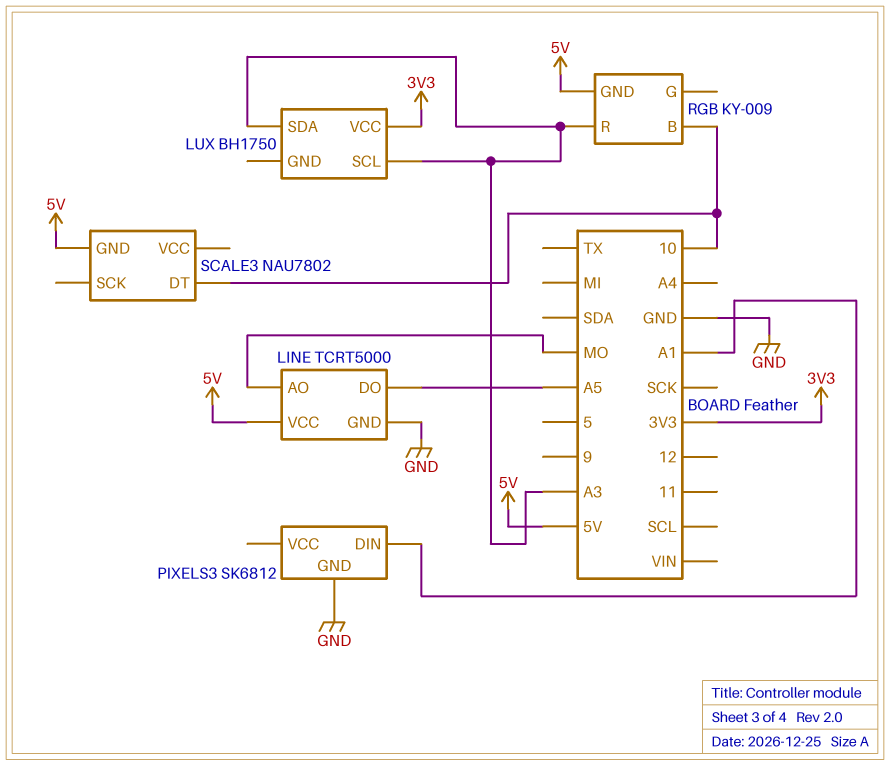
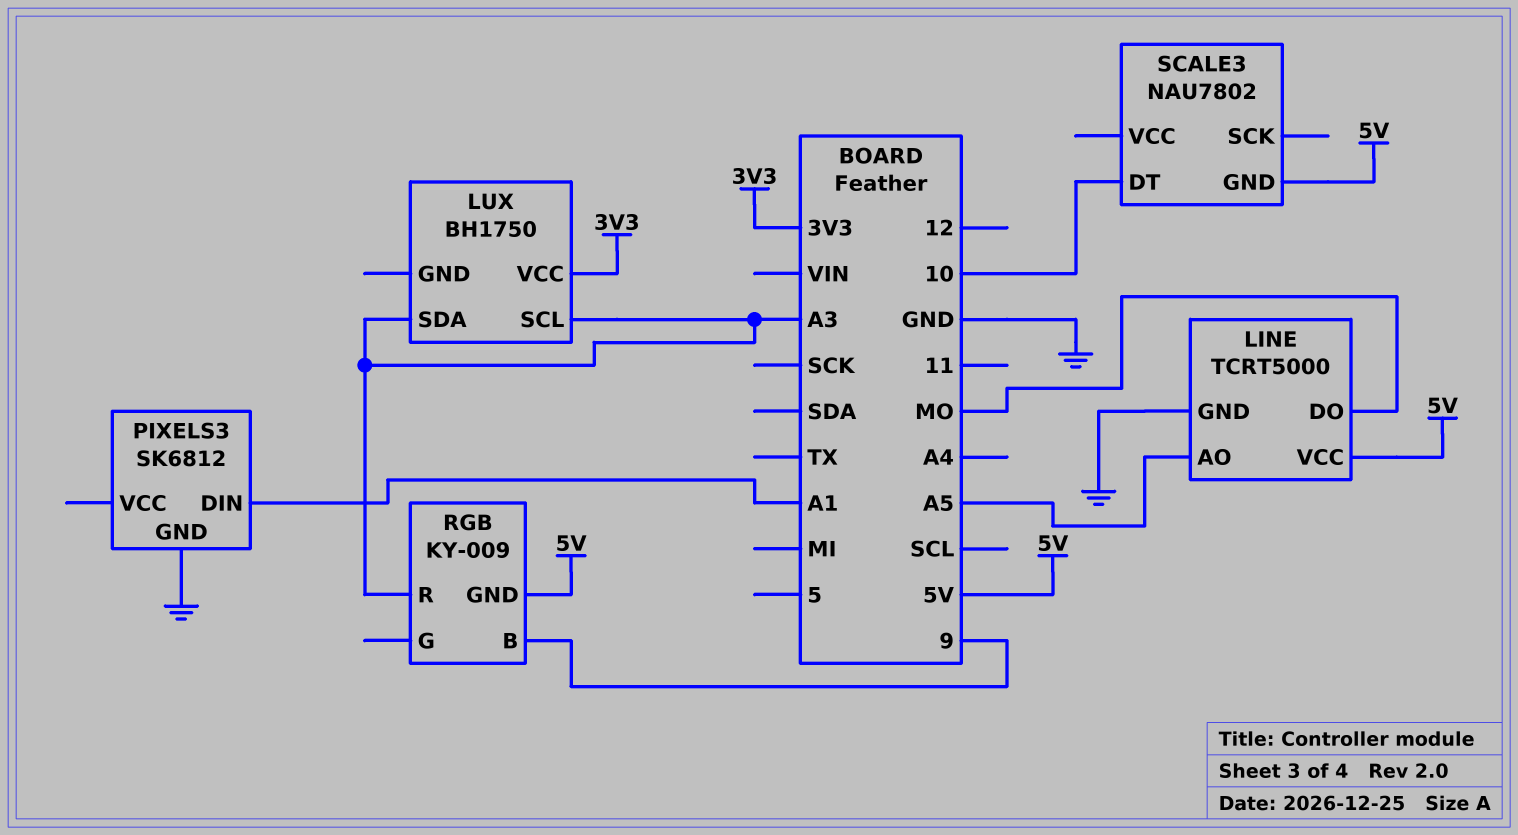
LINE pin AO: MO -> A5
LINE pin DO: A5 -> MO
RGB pin B: 10 -> 9

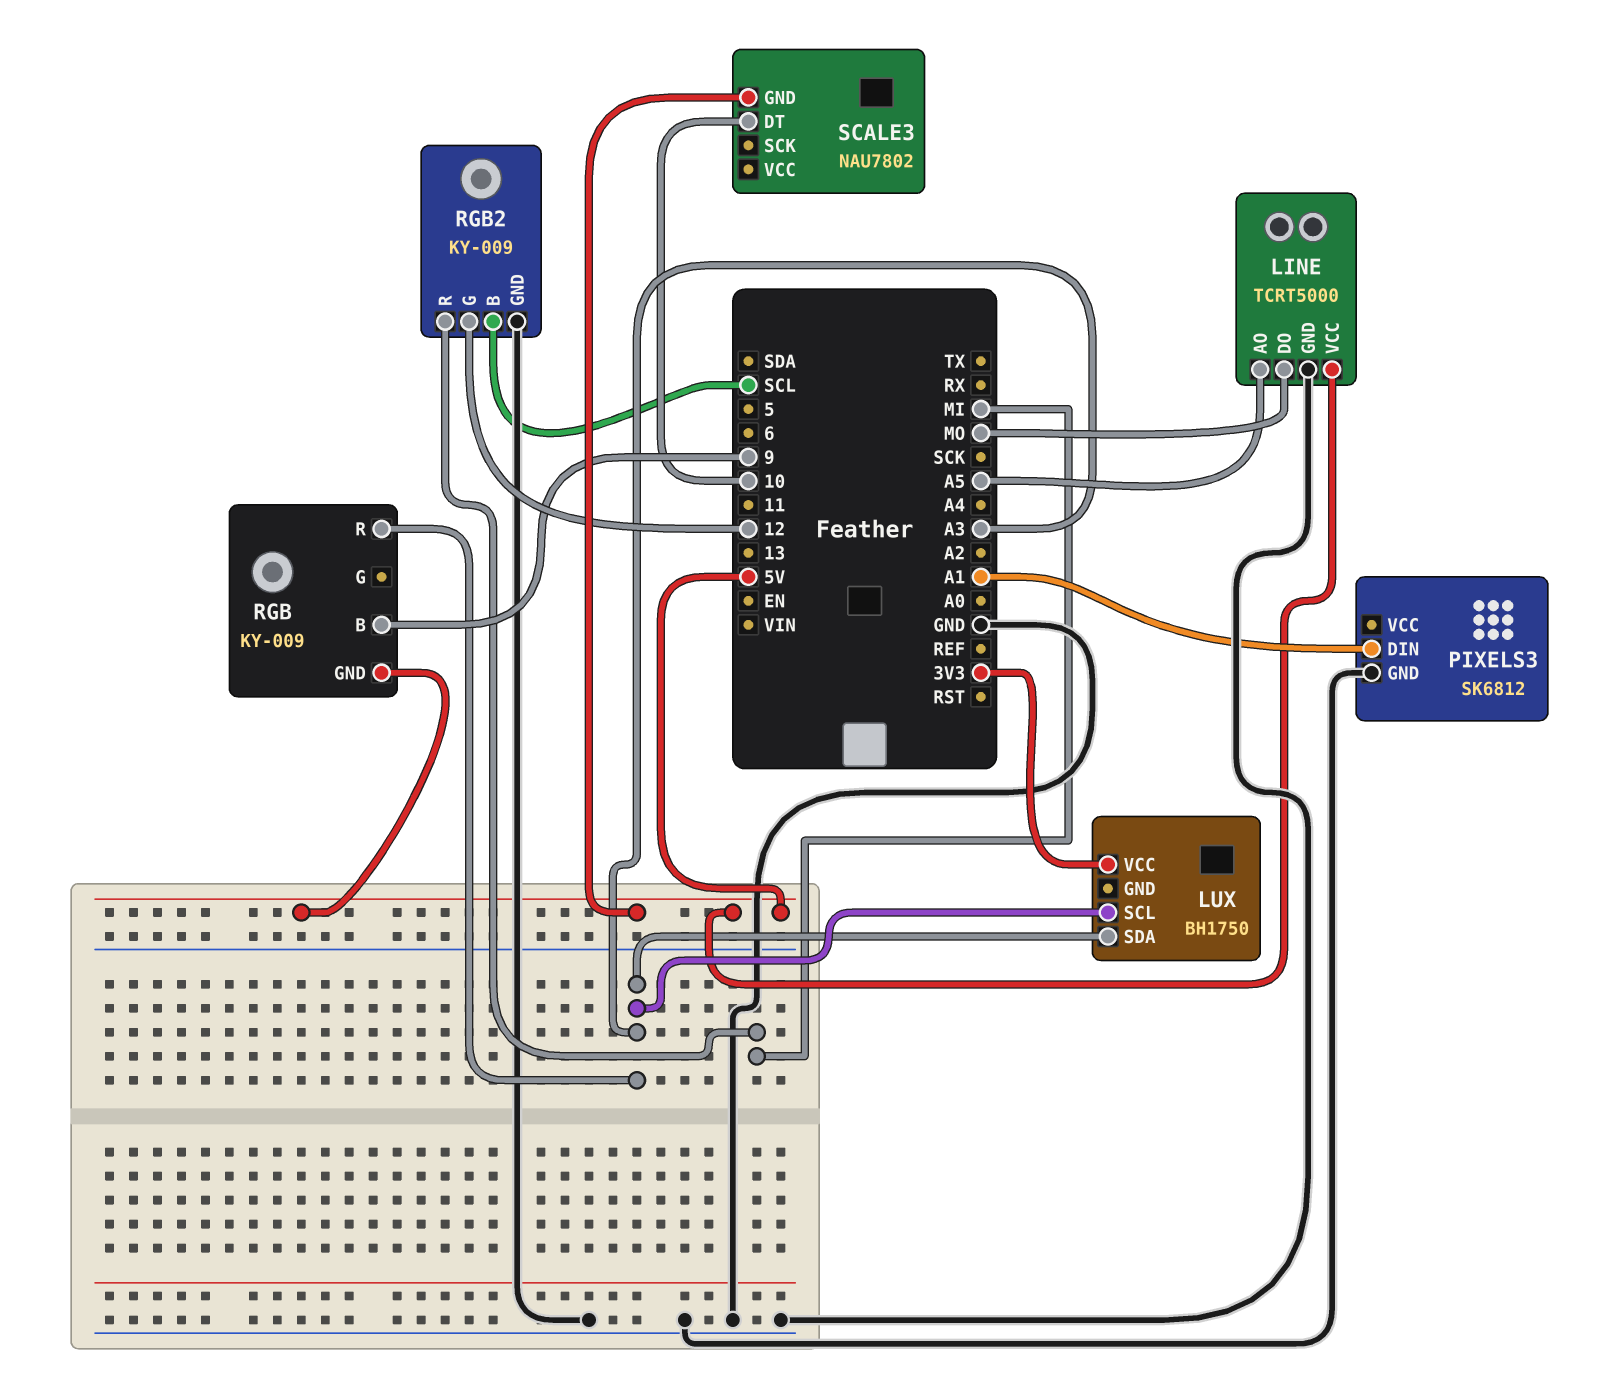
RGB2: none -> KY-009
RGB2 pin B: none -> SCL
RGB2 pin G: none -> 12
RGB2 pin GND: none -> GND
RGB2 pin R: none -> MI

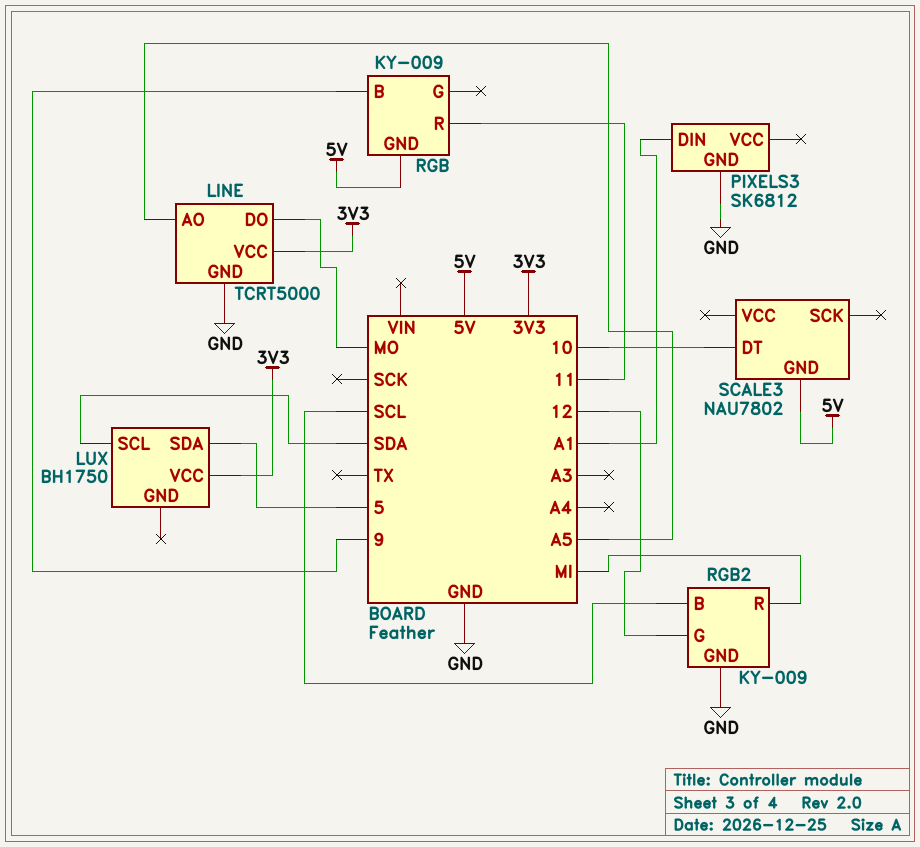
LINE pin VCC: 5V -> 3V3
LUX pin SCL: A3 -> SDA
LUX pin SDA: A3 -> 5
RGB pin R: A3 -> 11

